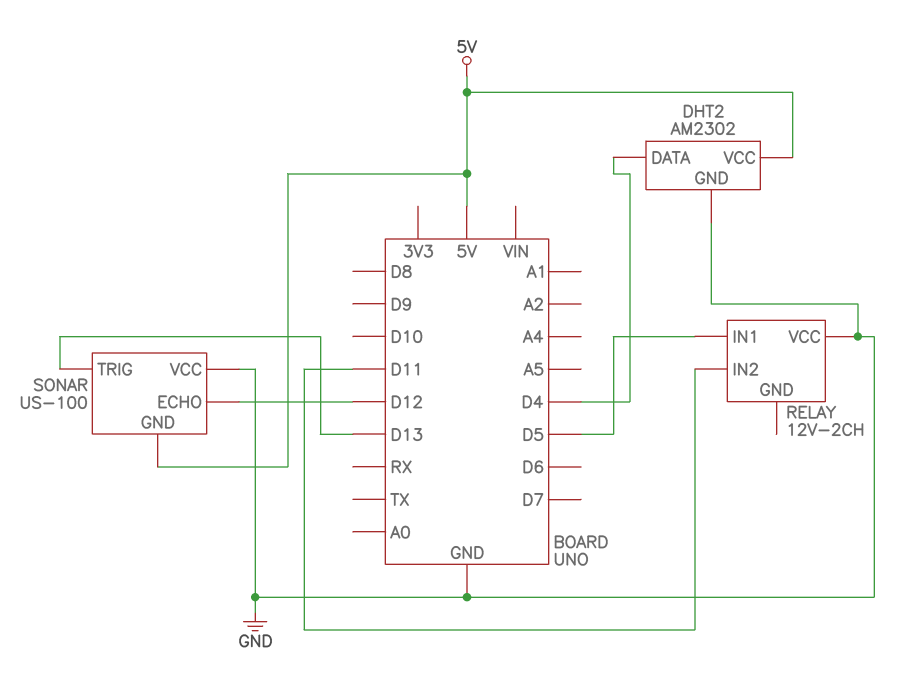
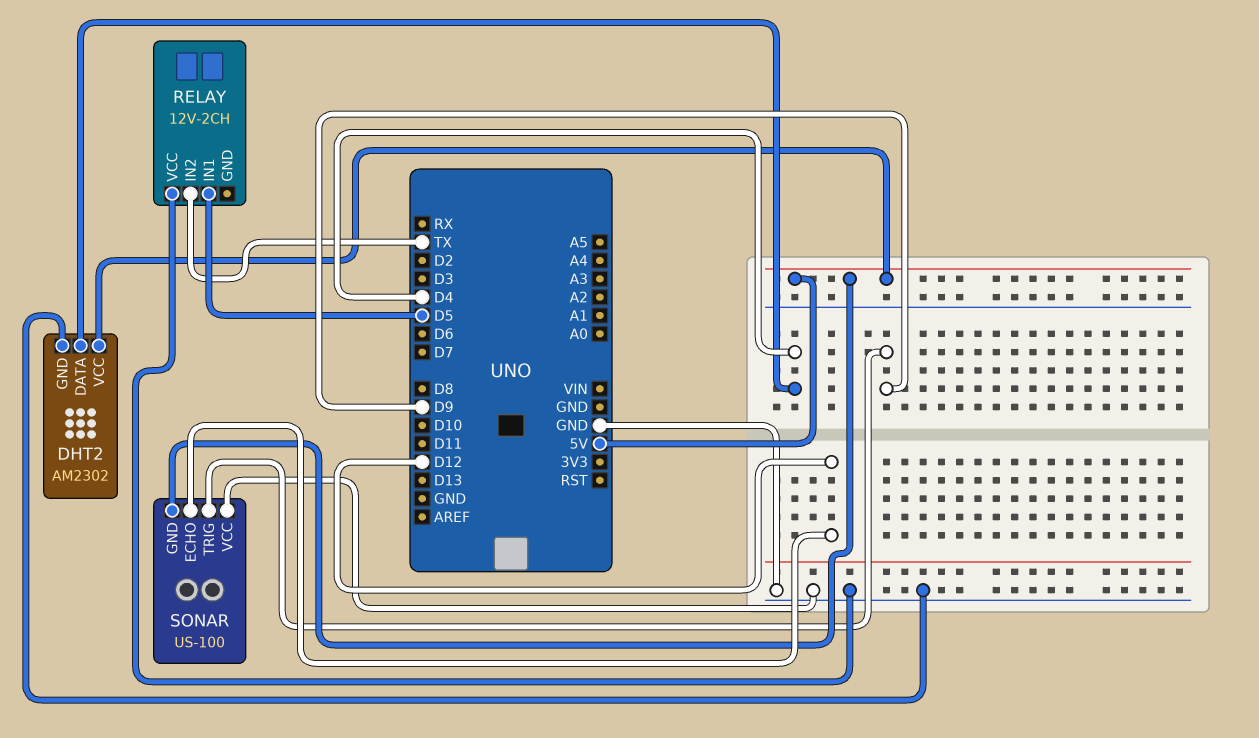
RELAY pin IN2: D11 -> TX
SONAR pin TRIG: D13 -> D9

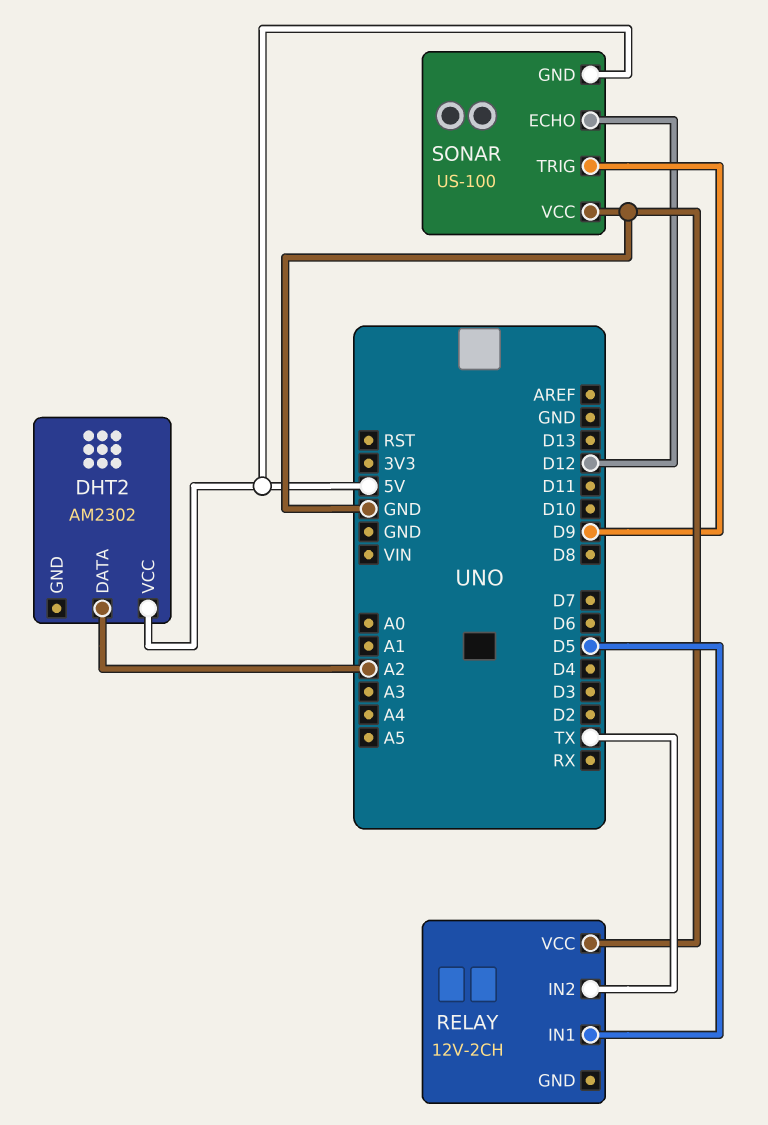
DHT2 pin DATA: D4 -> A2
DHT2 pin GND: GND -> none

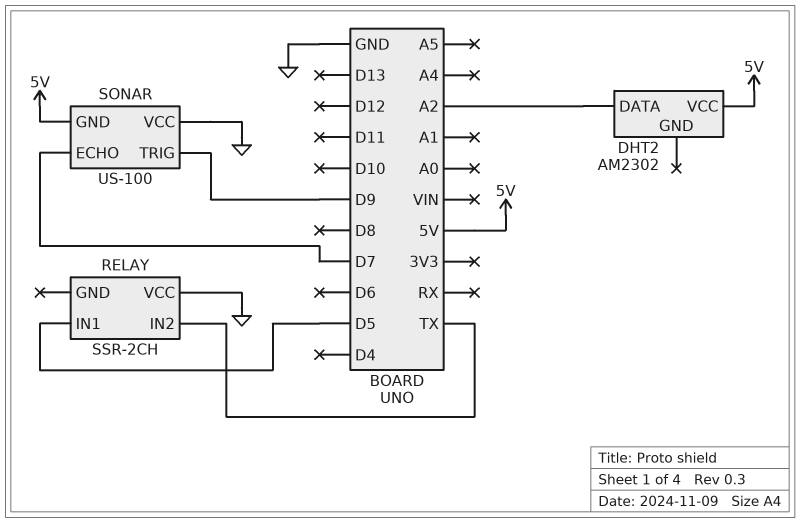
RELAY: 12V-2CH -> SSR-2CH
SONAR pin ECHO: D12 -> D7

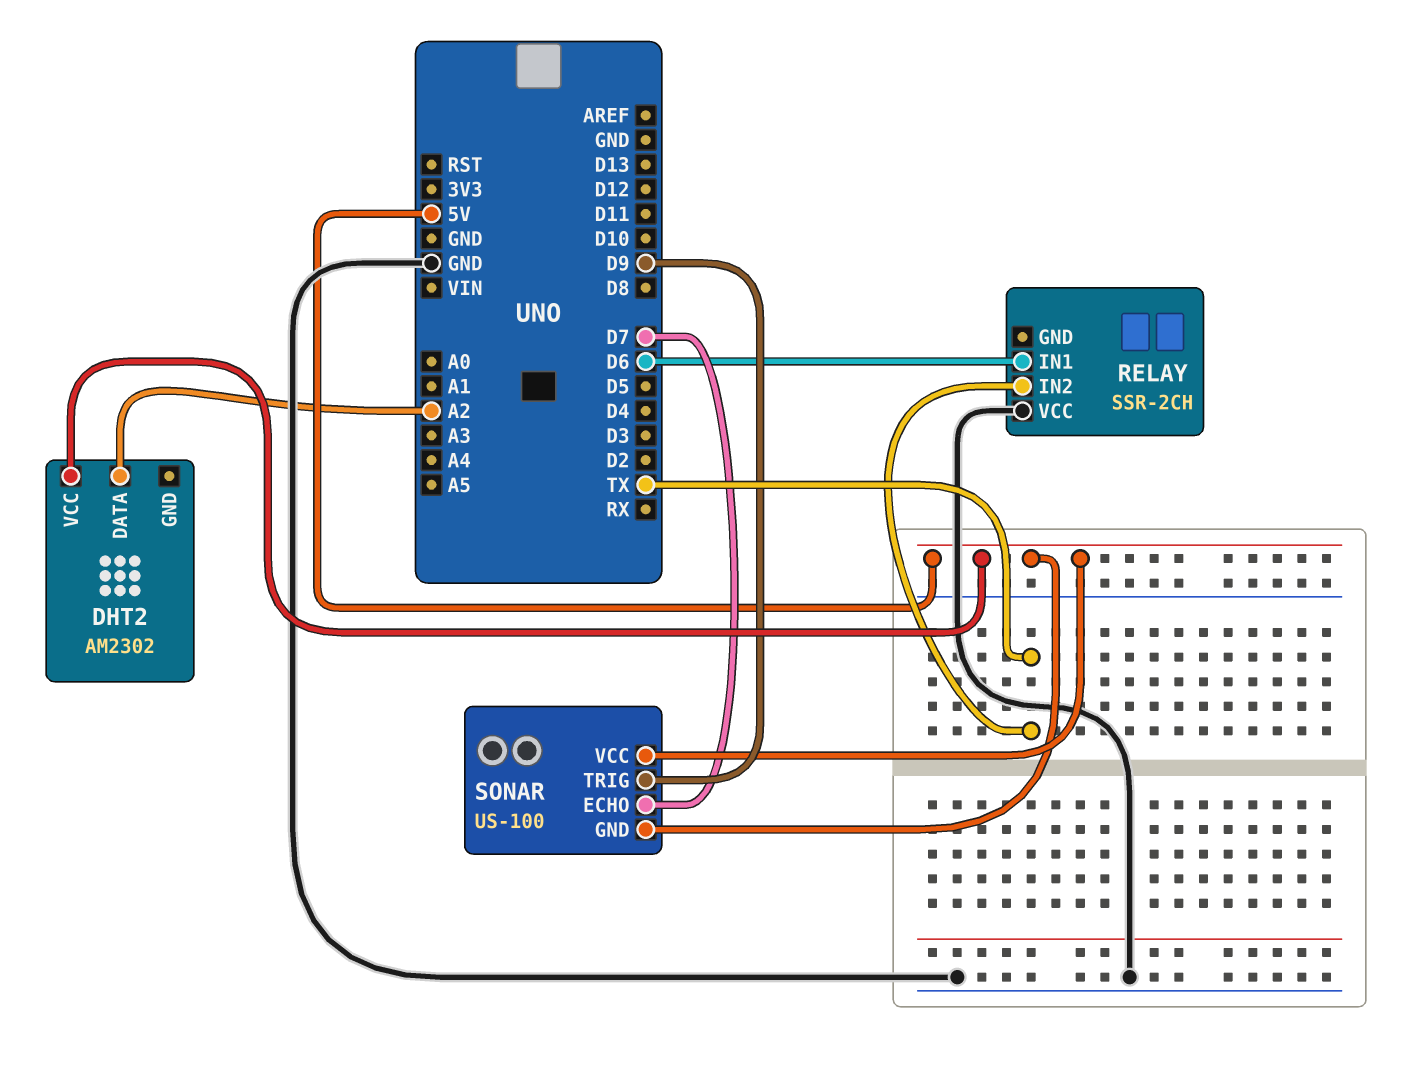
RELAY pin IN1: D5 -> D6
SONAR pin VCC: GND -> 5V

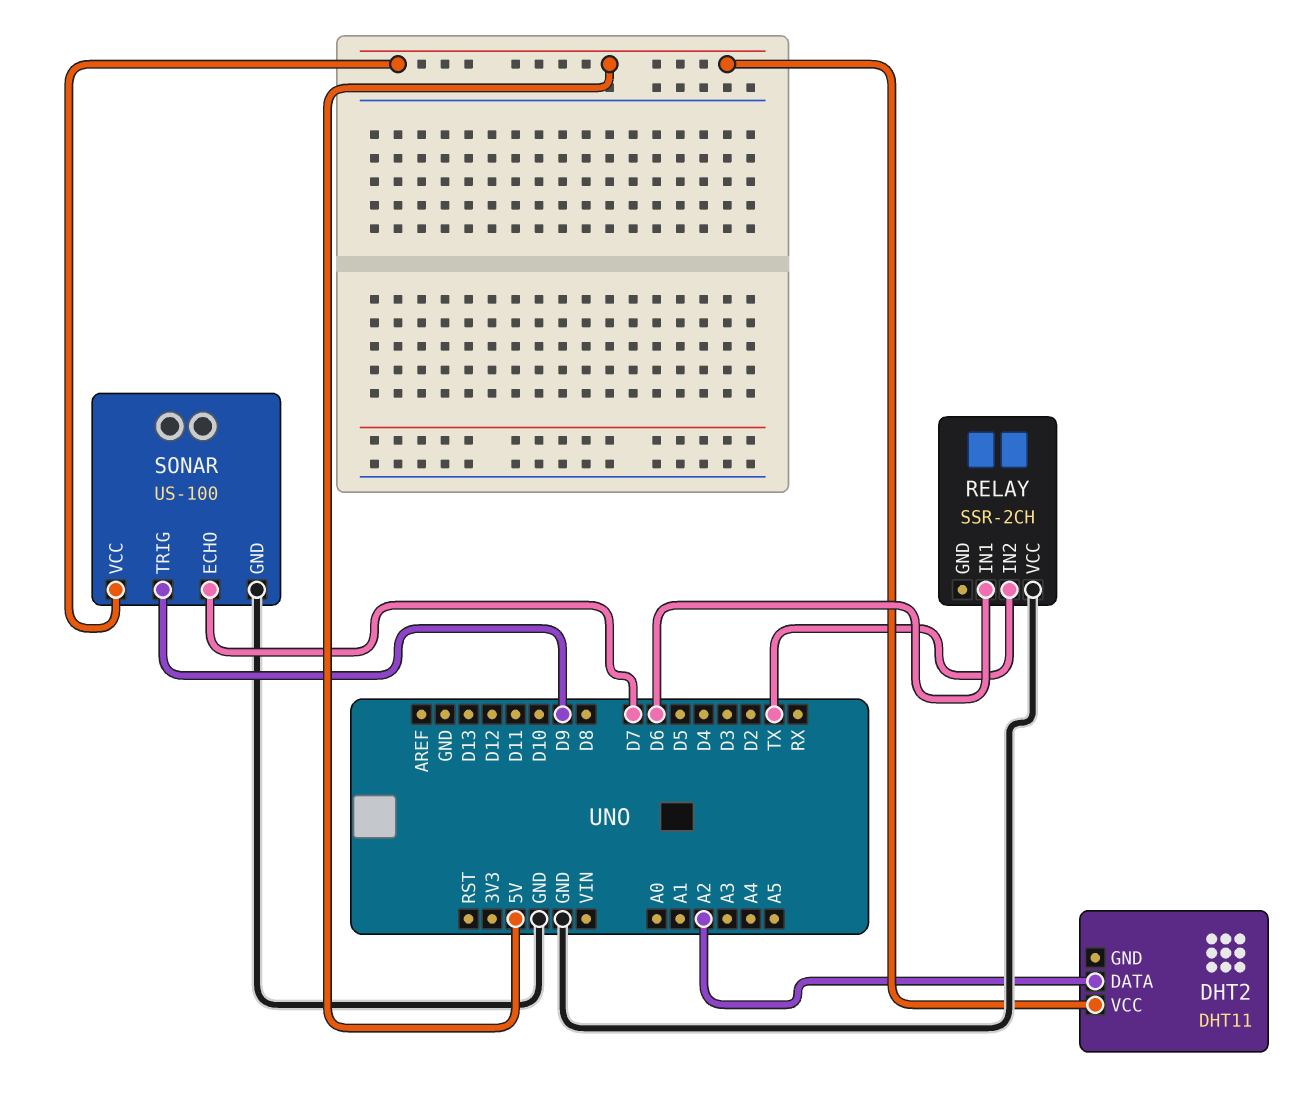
DHT2: AM2302 -> DHT11
SONAR pin GND: 5V -> GND

